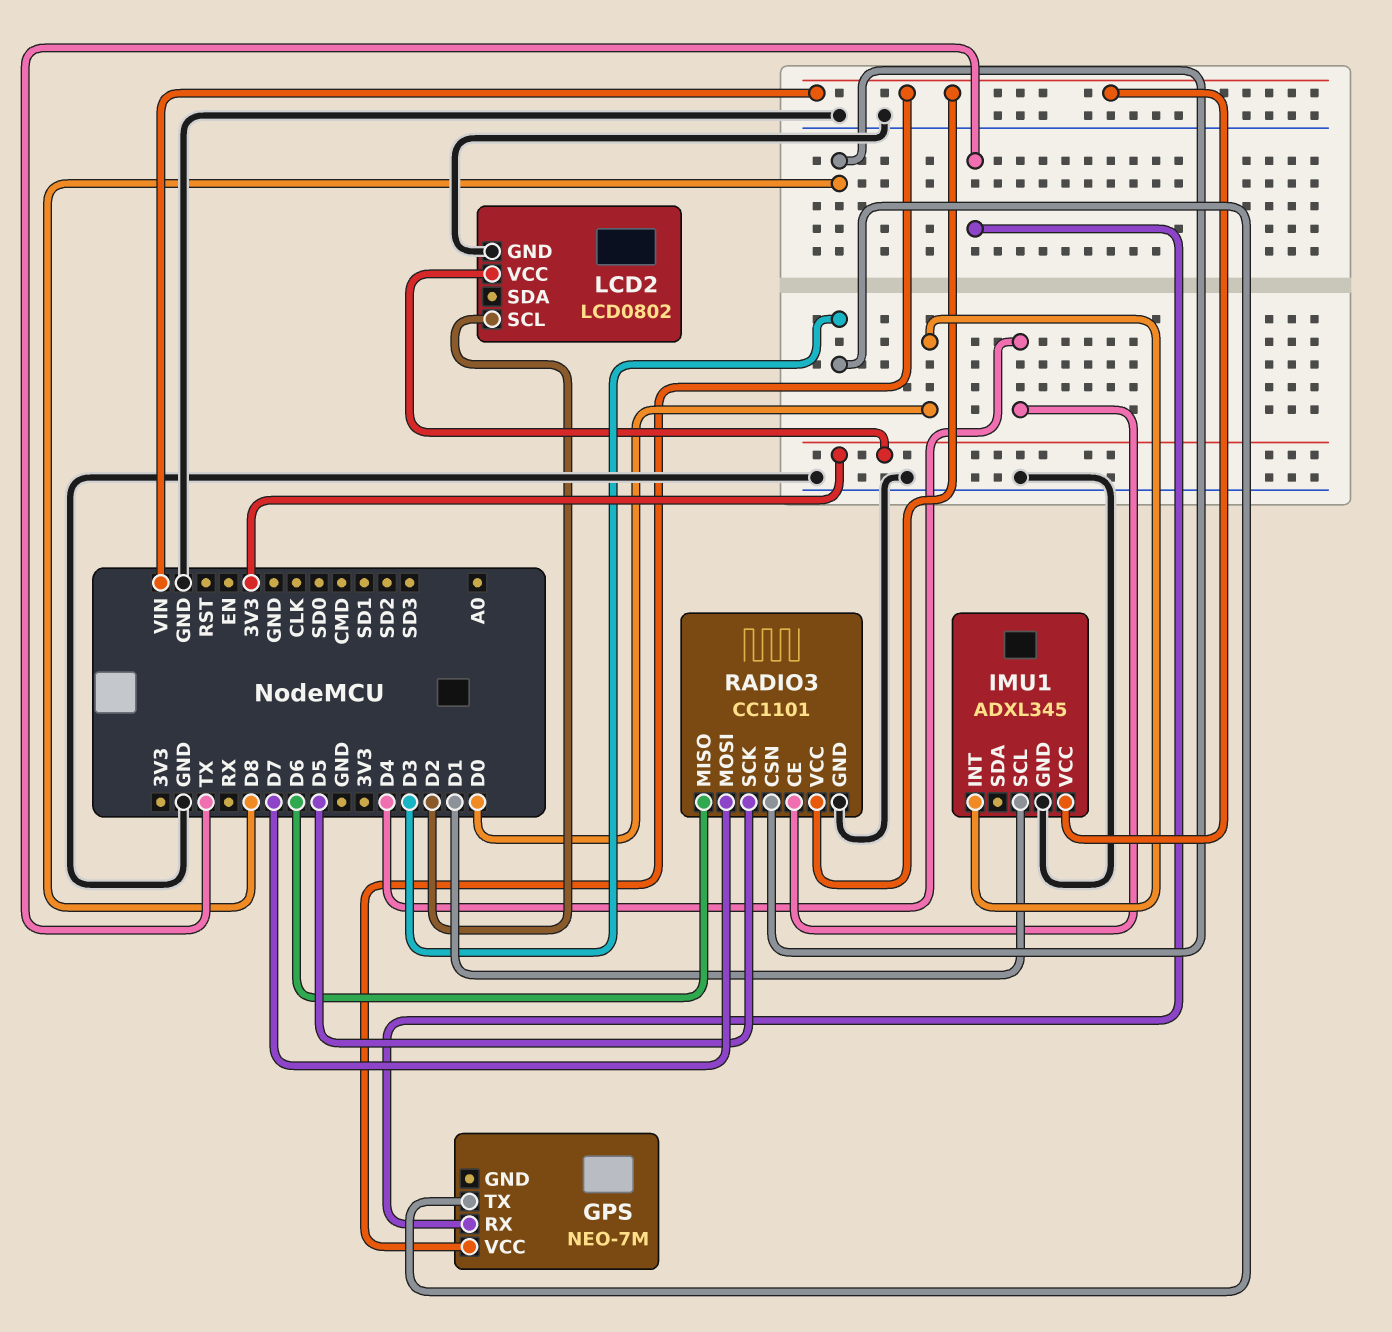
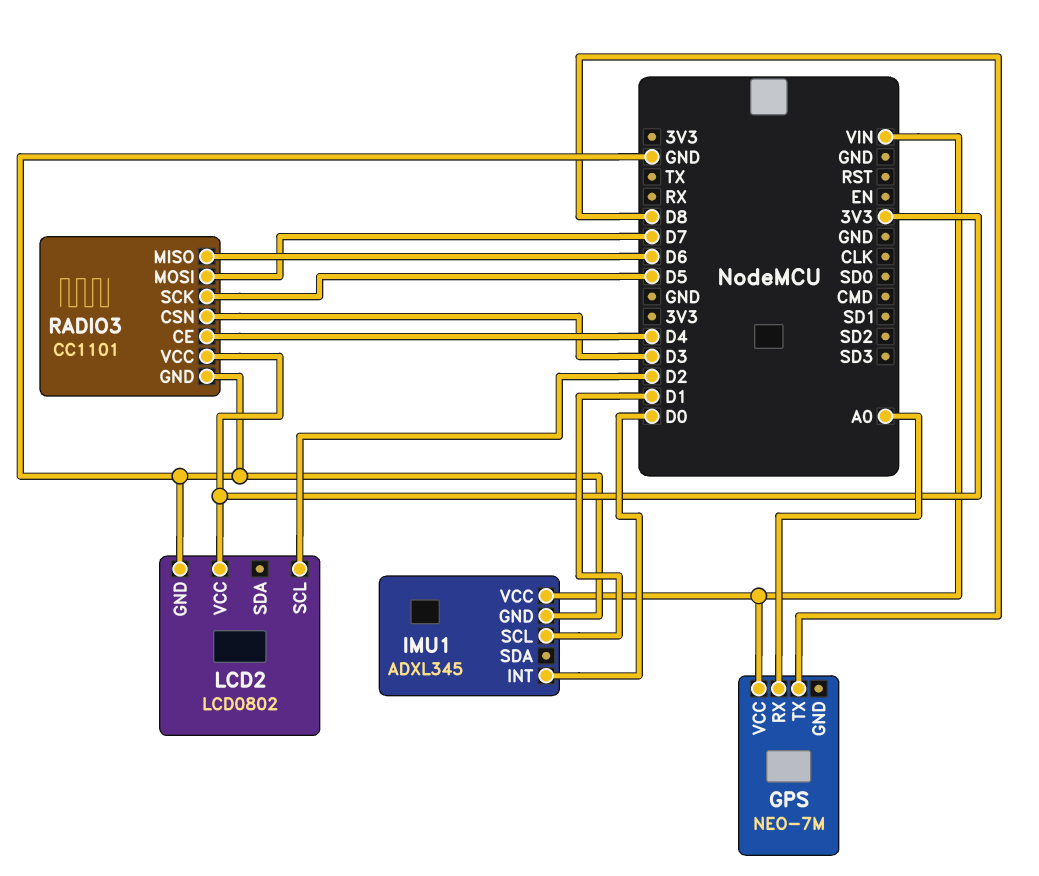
GPS pin RX: TX -> A0
GPS pin TX: D3 -> D8
RADIO3 pin CSN: D8 -> D3
RADIO3 pin VCC: VIN -> 3V3

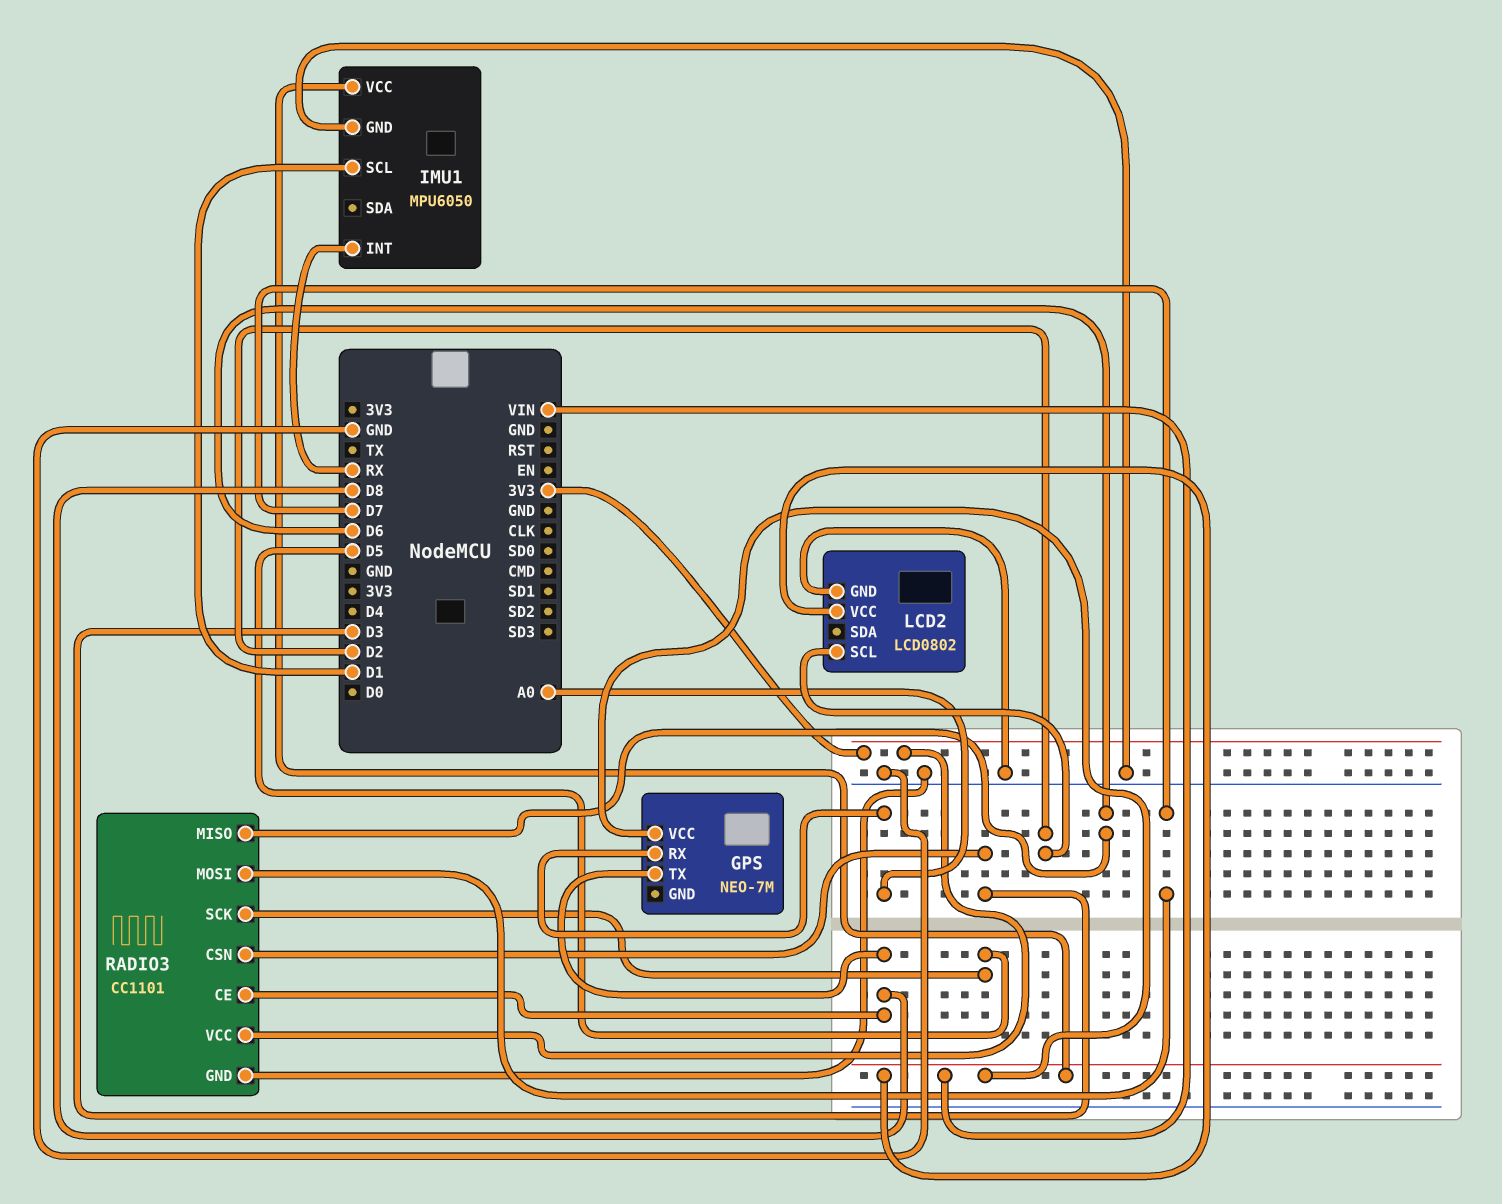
IMU1: ADXL345 -> MPU6050
IMU1 pin INT: D0 -> RX
LCD2 pin VCC: 3V3 -> VIN
RADIO3 pin CE: D4 -> D8

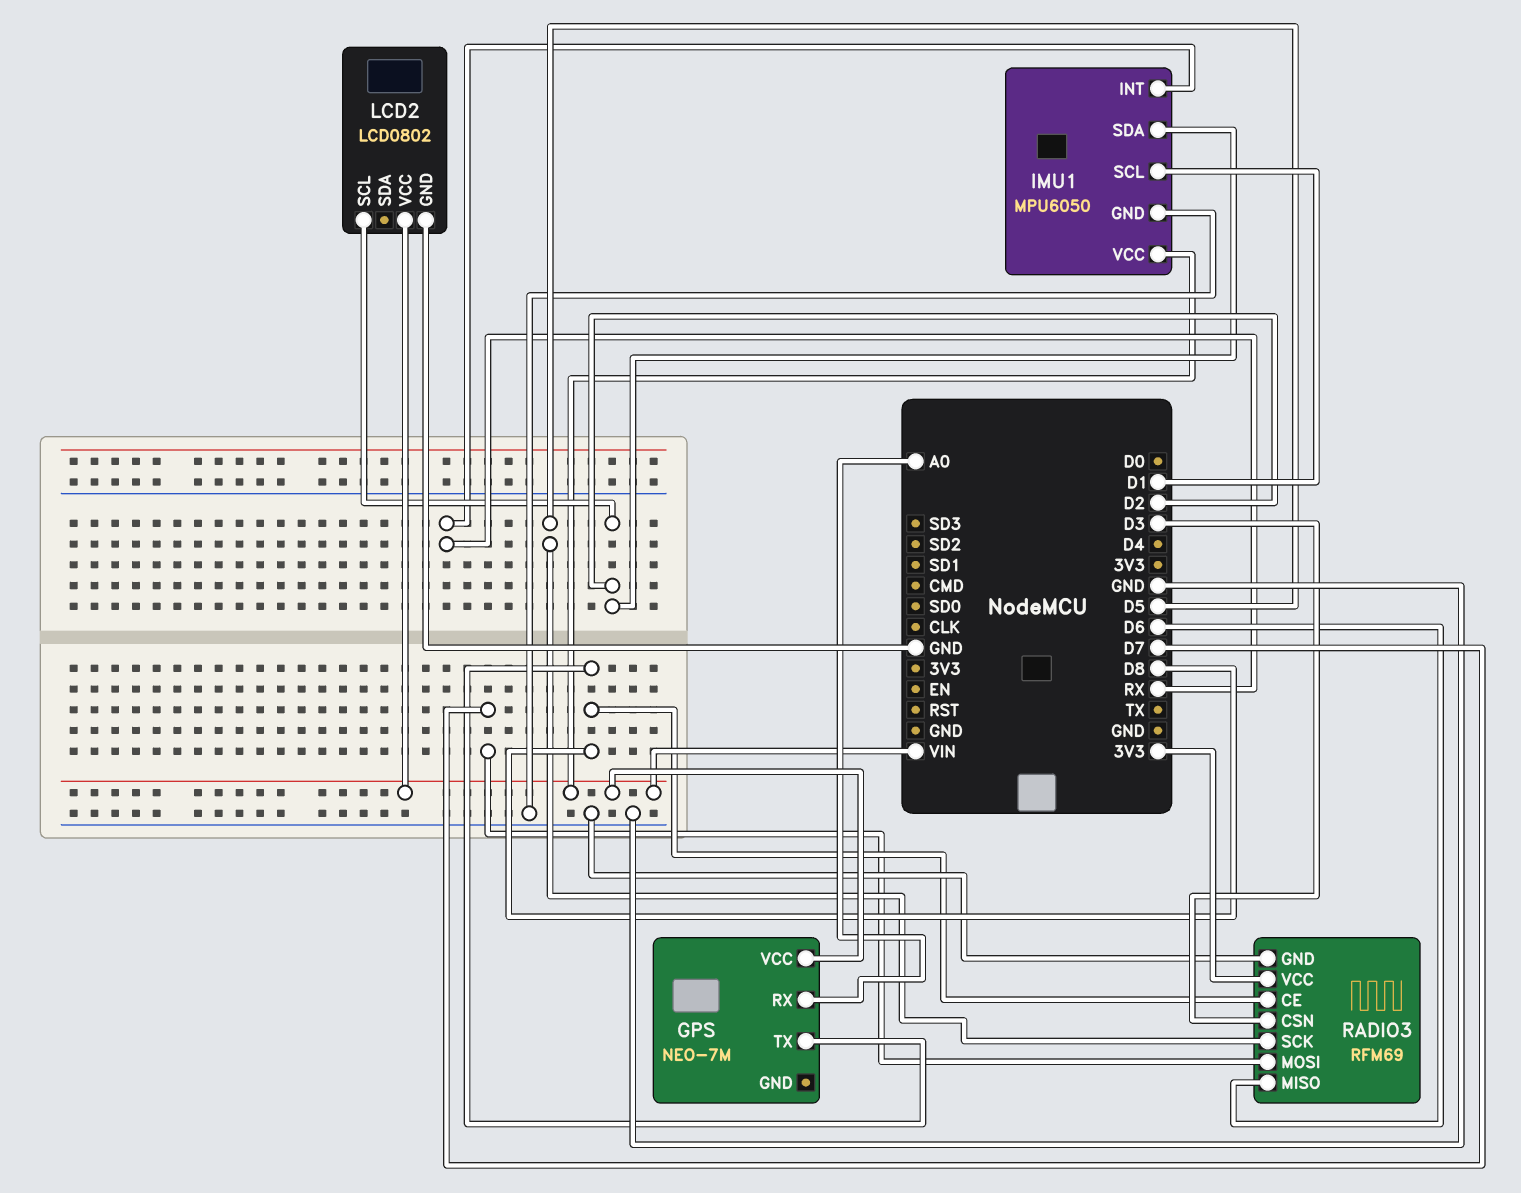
IMU1 pin SDA: none -> D2
RADIO3: CC1101 -> RFM69

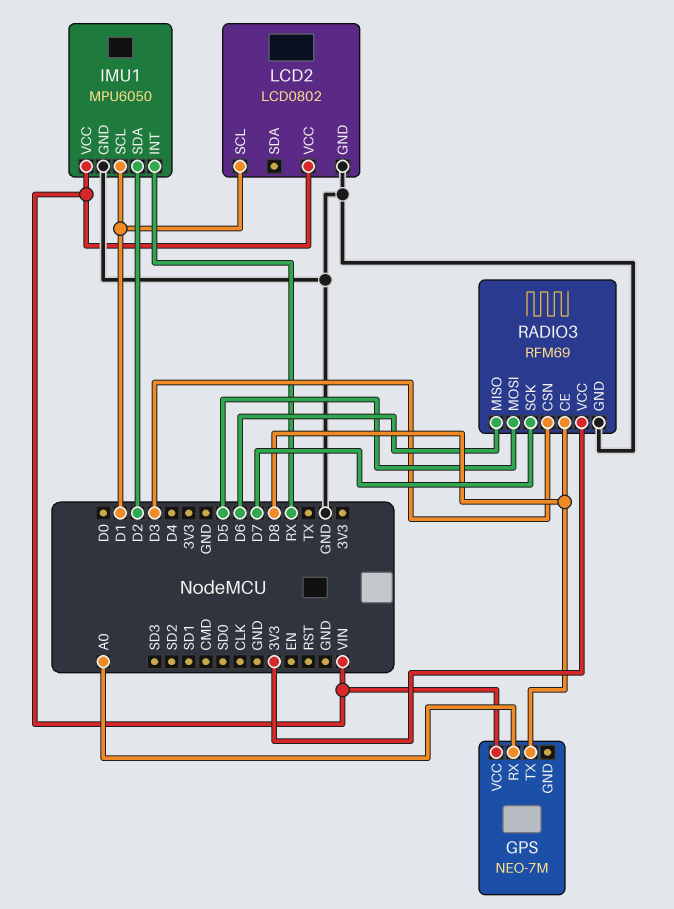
LCD2 pin SCL: D2 -> D1
RADIO3 pin MOSI: D7 -> D5
RADIO3 pin SCK: D5 -> D7

